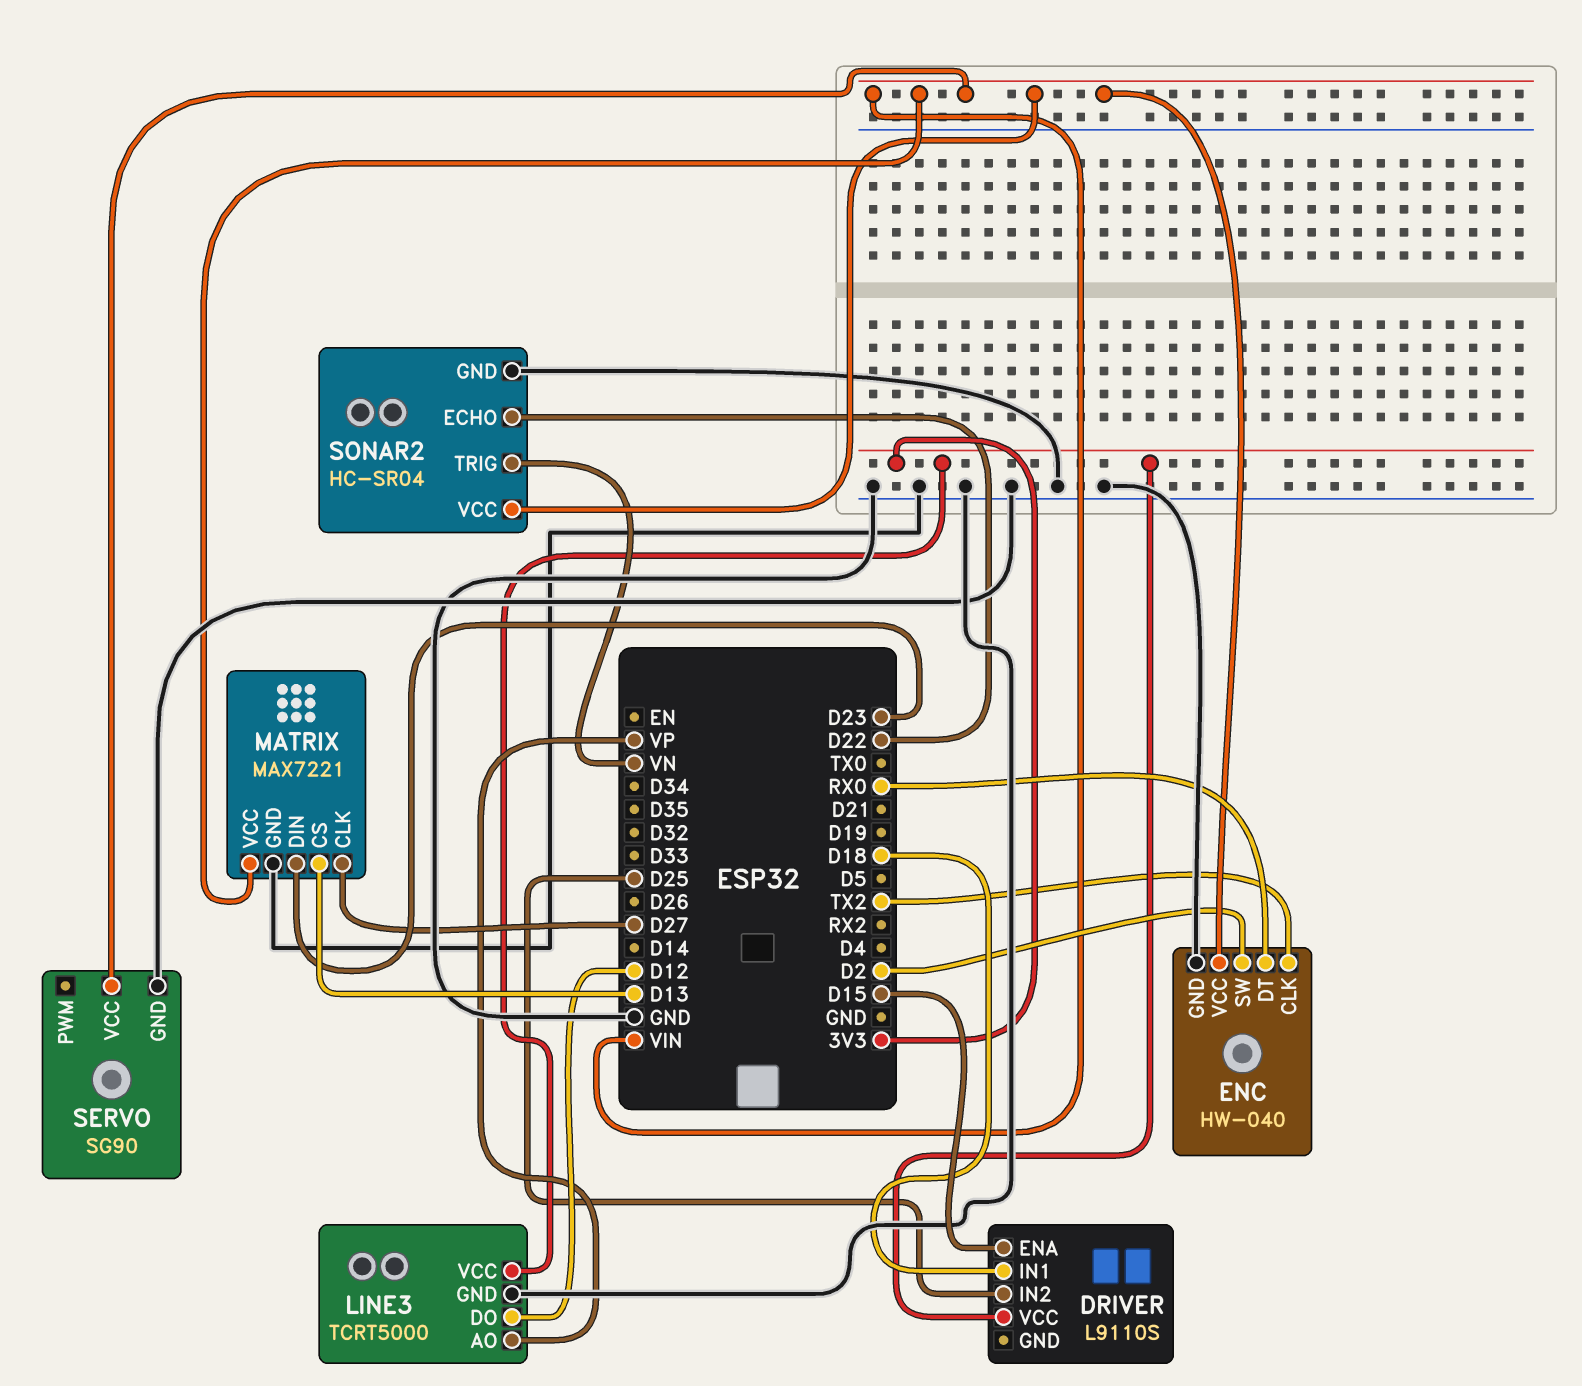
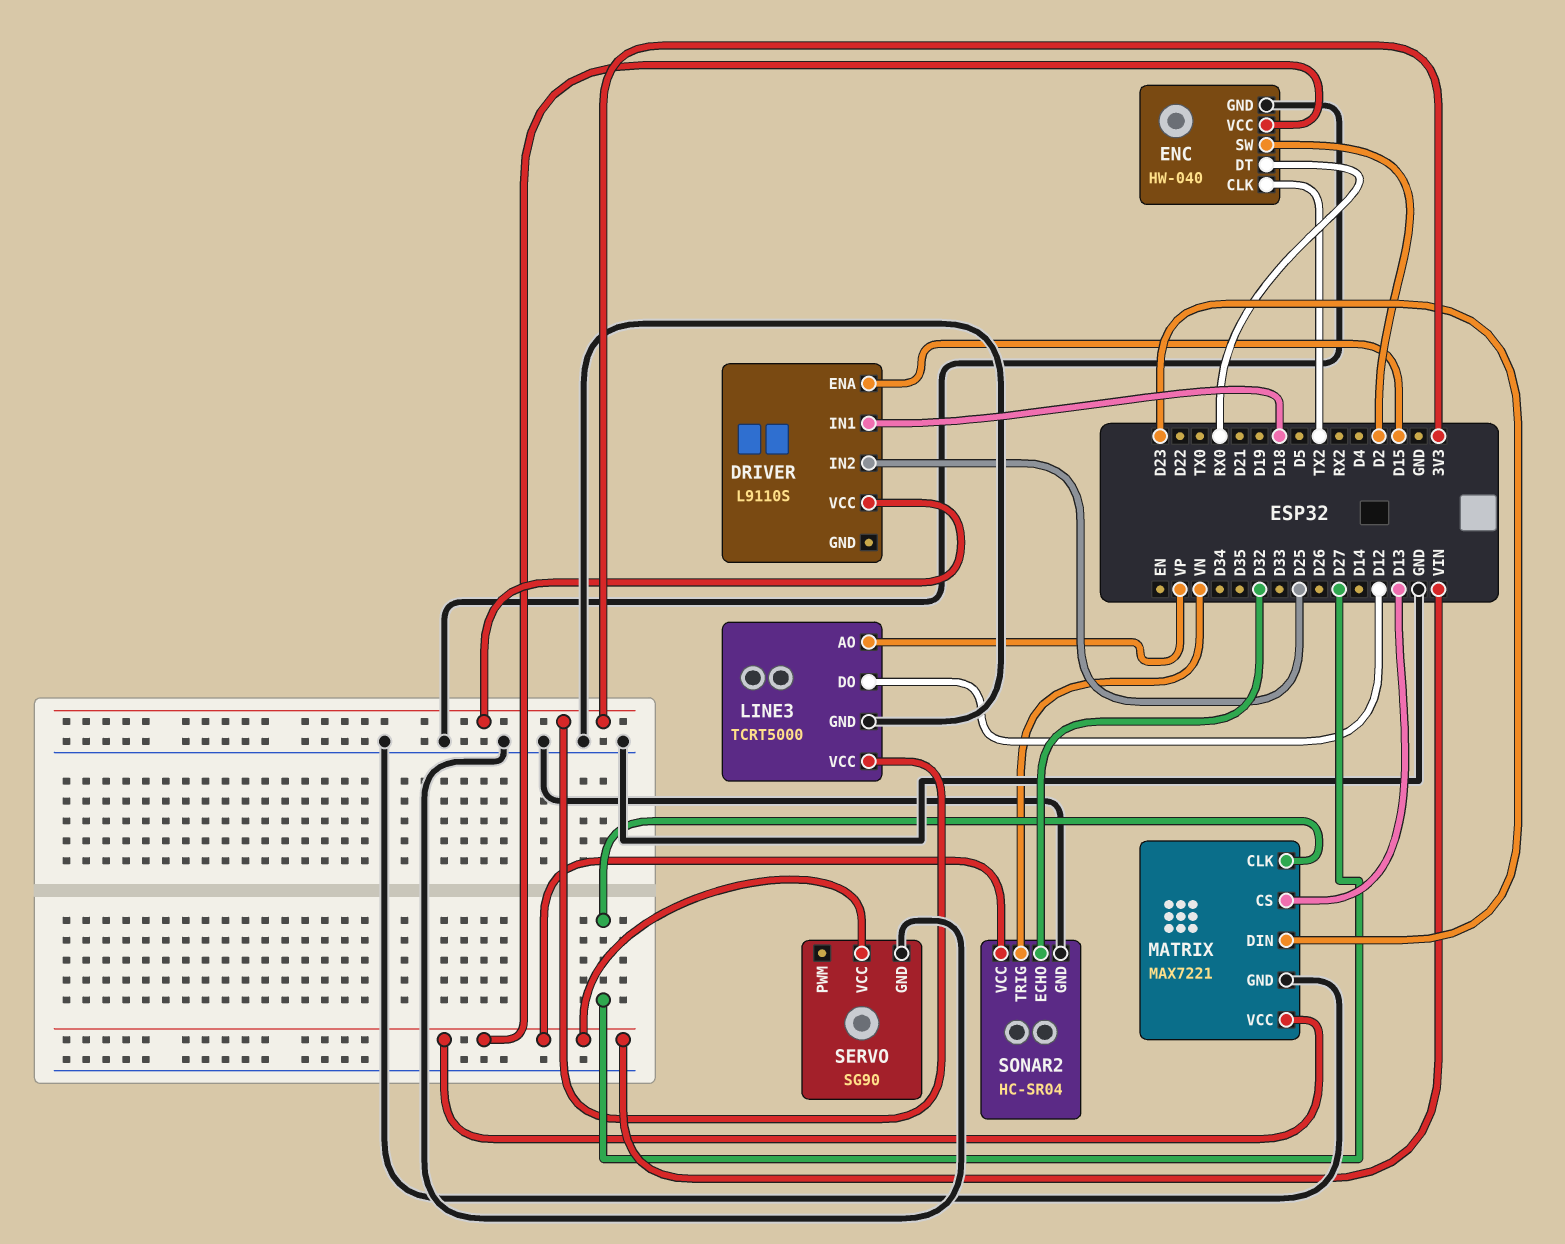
SONAR2 pin ECHO: D22 -> D32

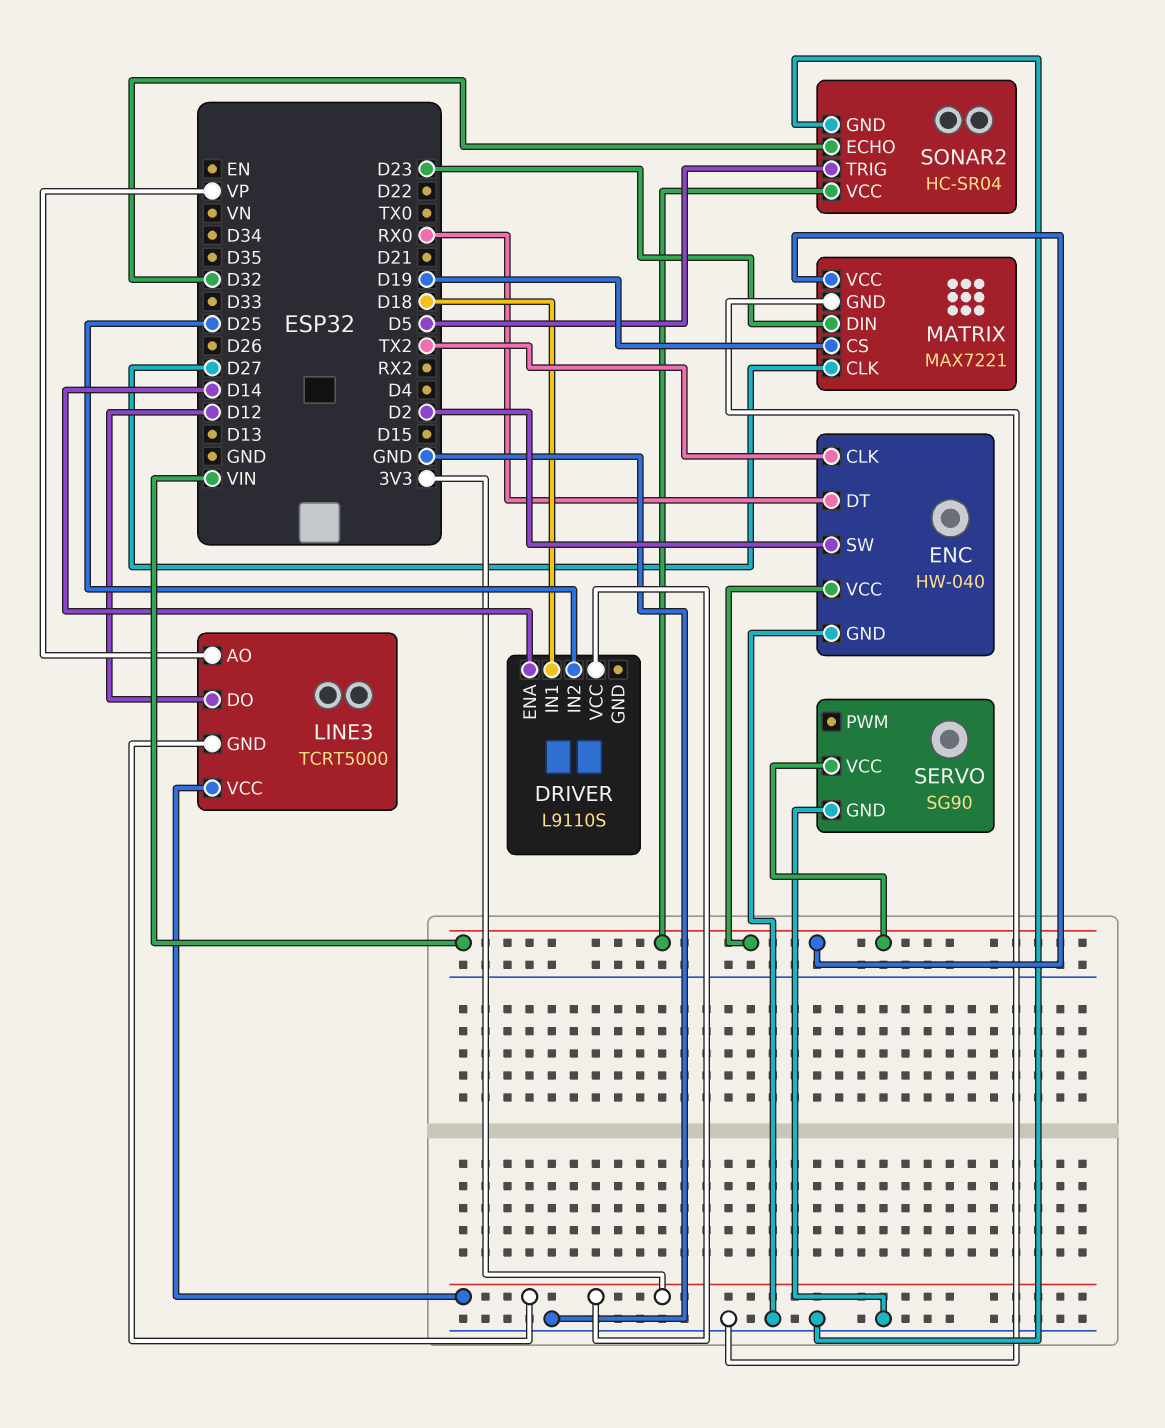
DRIVER pin ENA: D15 -> D14
LINE3 pin GND: GND -> 3V3
MATRIX pin CS: D13 -> D19
SONAR2 pin TRIG: VN -> D5

